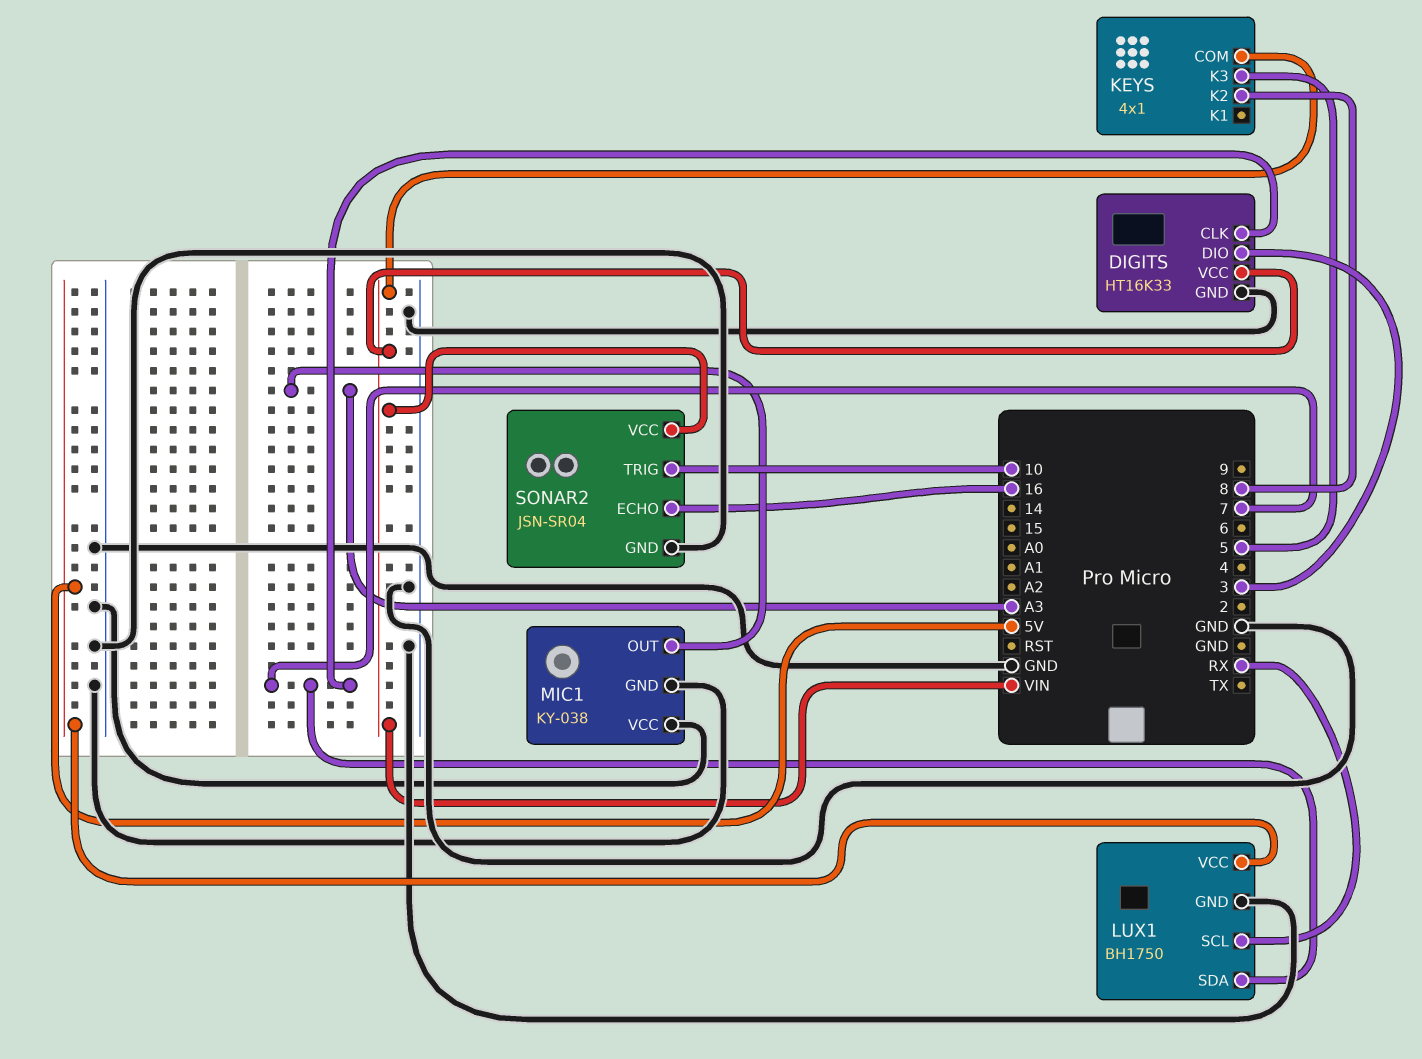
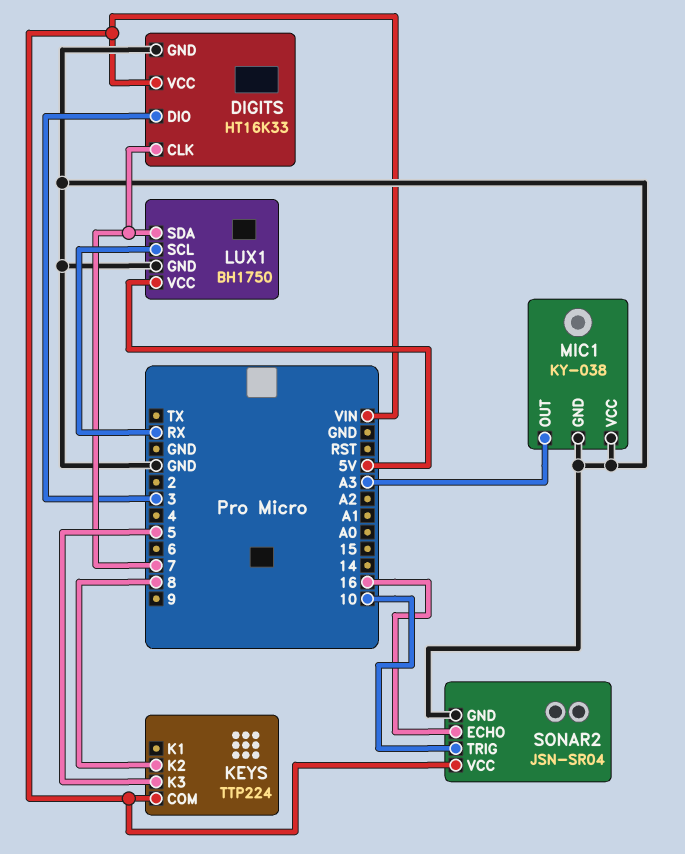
KEYS: 4x1 -> TTP224

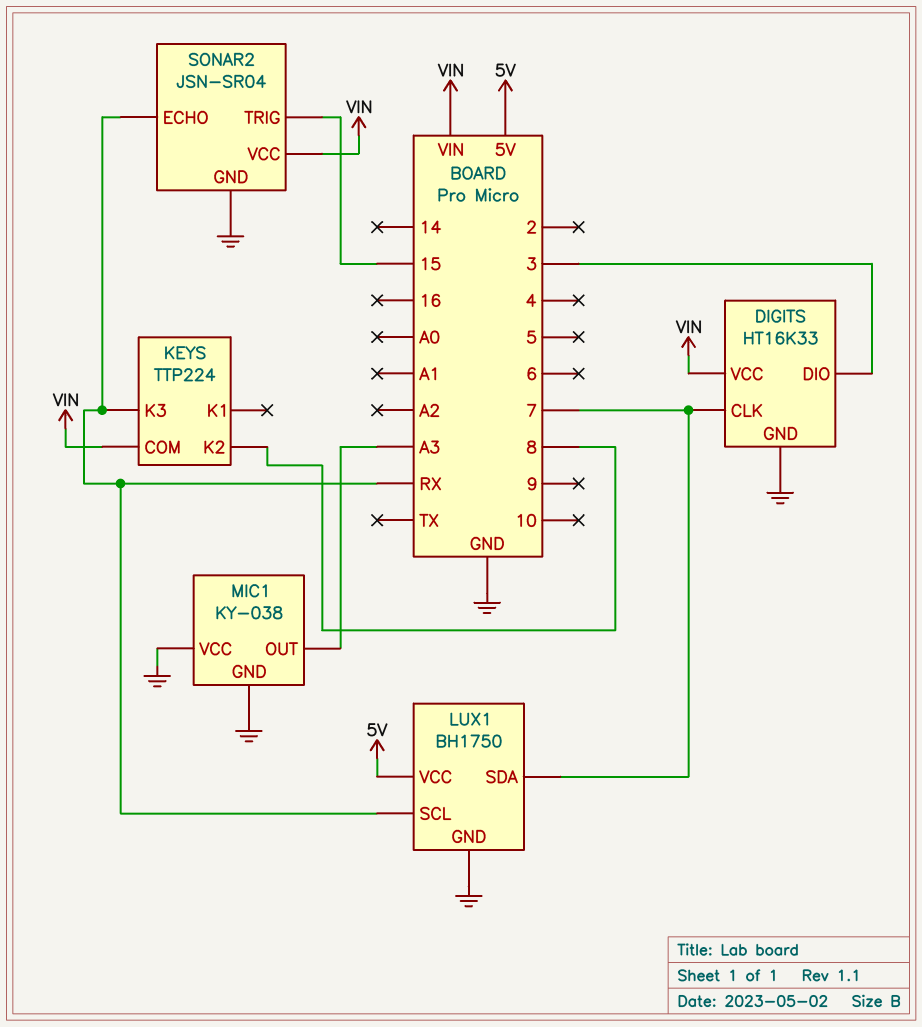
KEYS pin K3: 5 -> RX
SONAR2 pin ECHO: 16 -> RX
SONAR2 pin TRIG: 10 -> 15

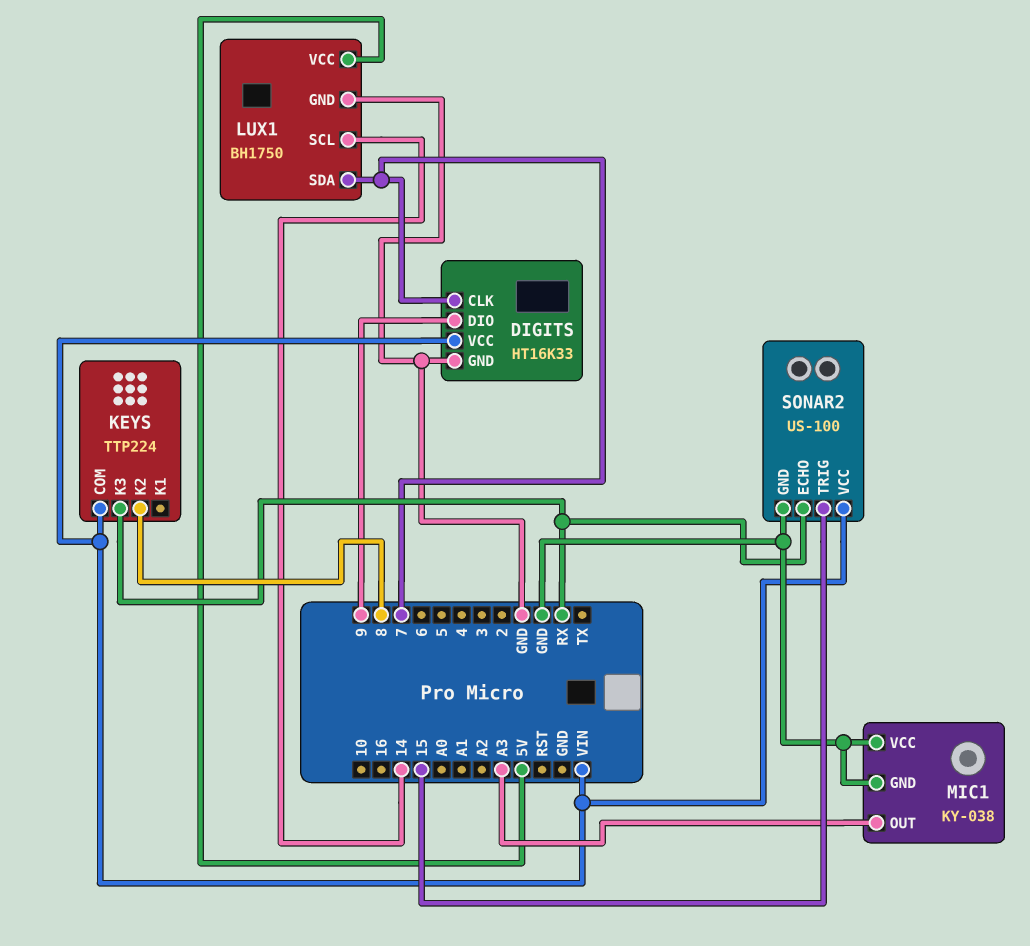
DIGITS pin DIO: 3 -> 9
LUX1 pin SCL: RX -> 14
SONAR2: JSN-SR04 -> US-100

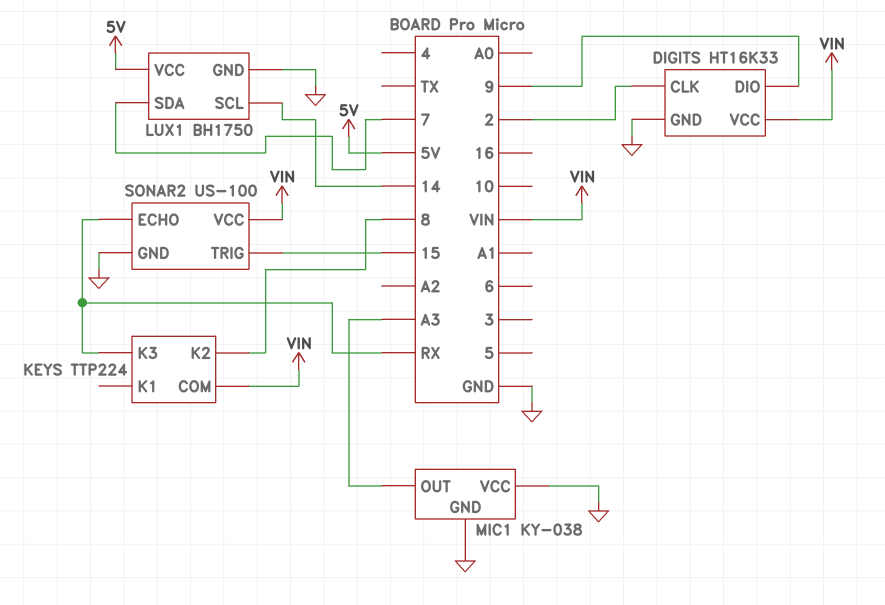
DIGITS pin CLK: 7 -> 2

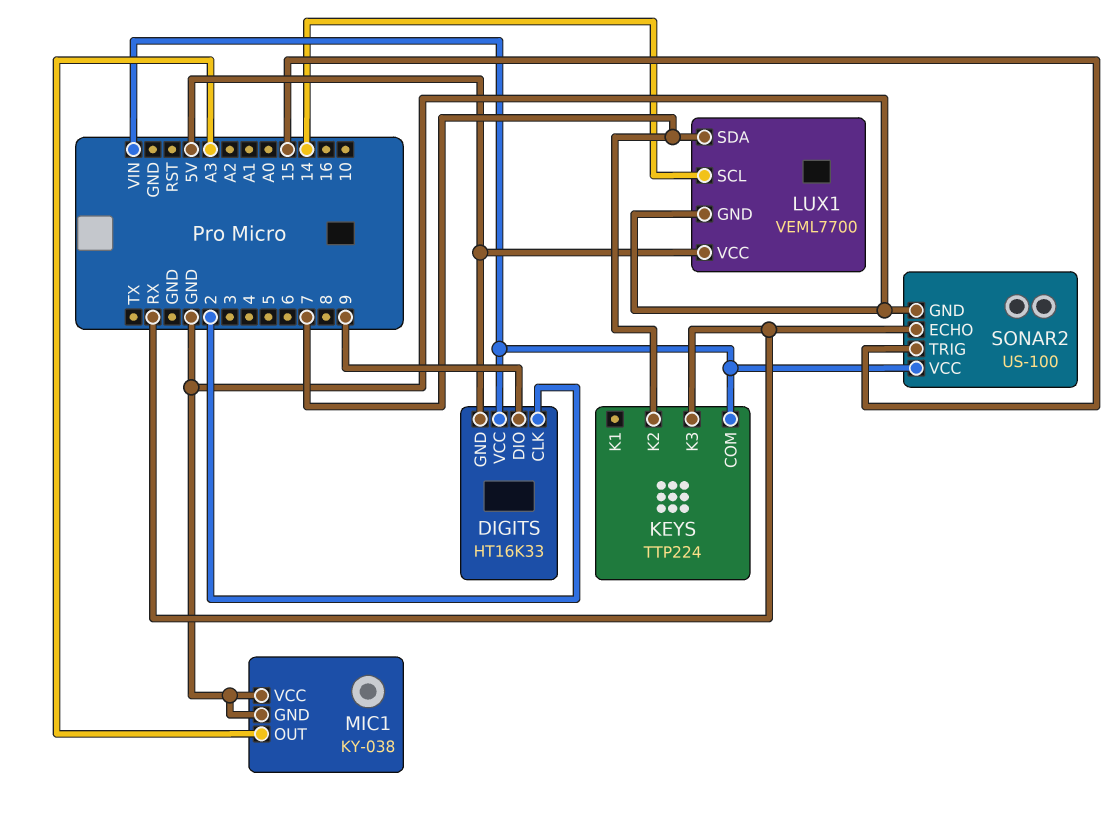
DIGITS pin GND: GND -> 5V
KEYS pin K2: 8 -> 7
LUX1: BH1750 -> VEML7700

